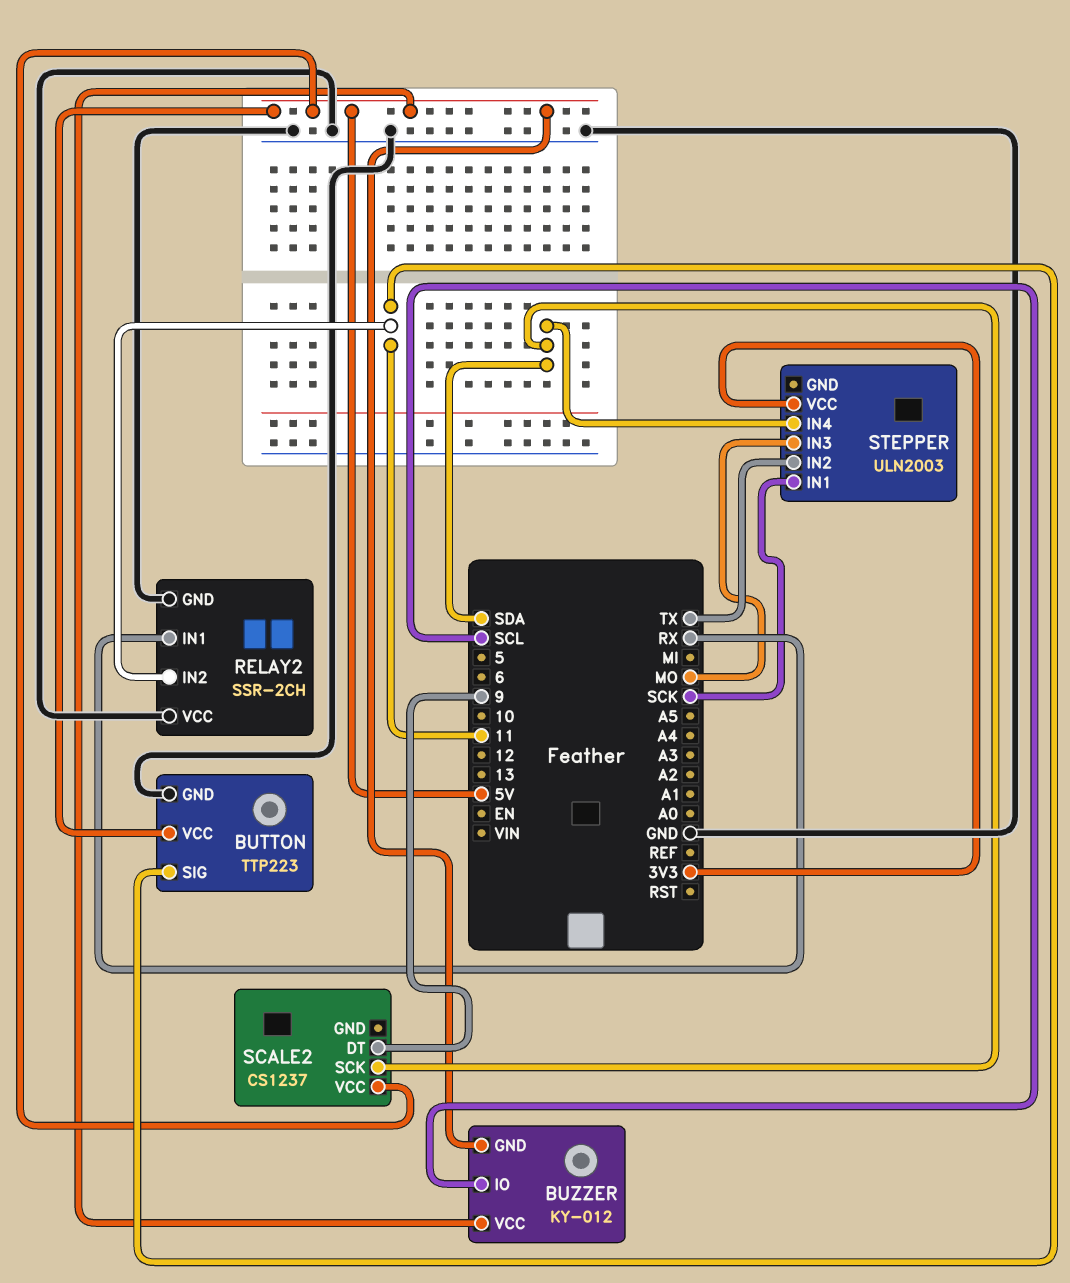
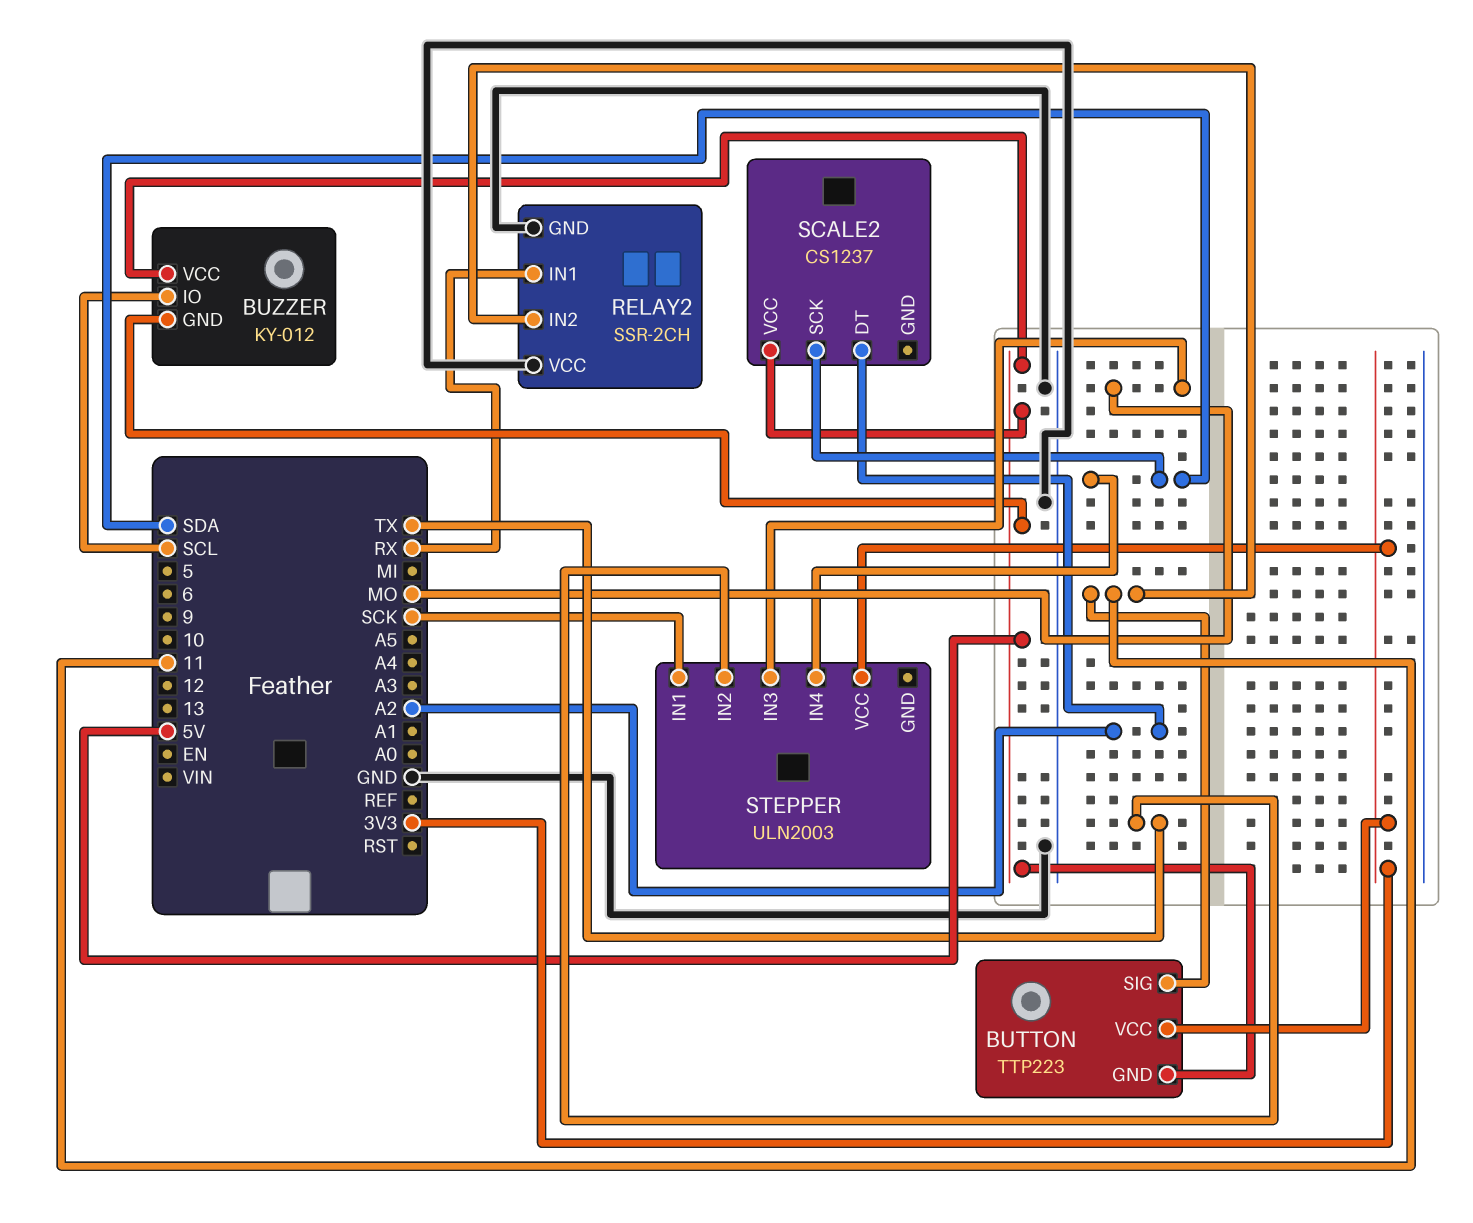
BUTTON pin GND: GND -> 5V
BUTTON pin VCC: 5V -> 3V3
SCALE2 pin DT: 9 -> A2

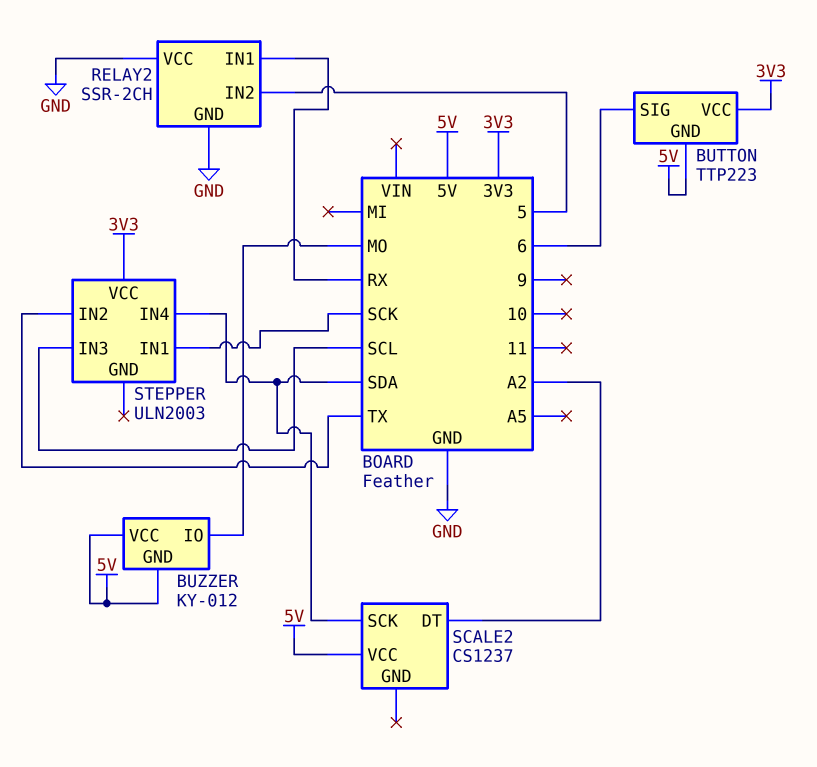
BUTTON pin SIG: 11 -> 6
BUZZER pin IO: SCL -> MO
RELAY2 pin IN2: 11 -> 5
STEPPER pin IN3: MO -> SCL

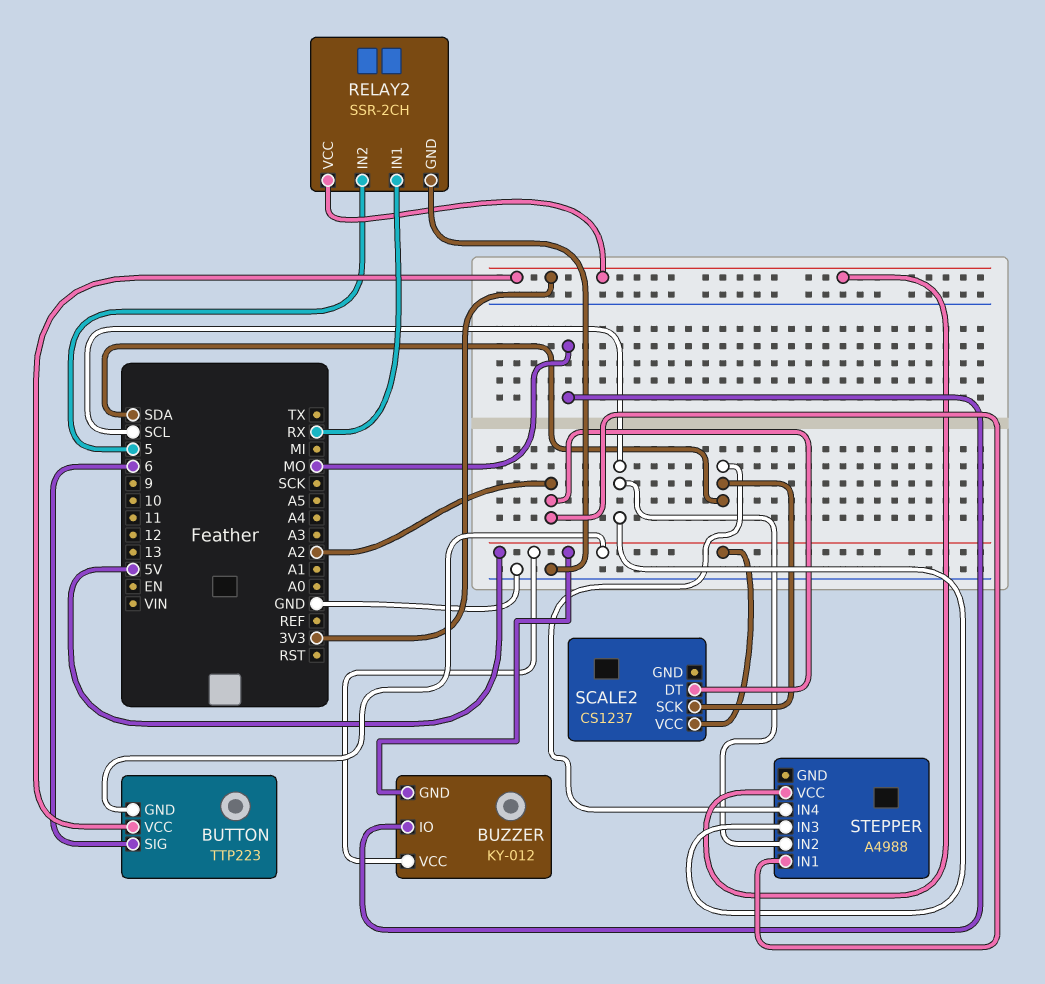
RELAY2 pin VCC: GND -> 3V3
STEPPER: ULN2003 -> A4988
STEPPER pin IN1: SCK -> A2
STEPPER pin IN2: TX -> SCL

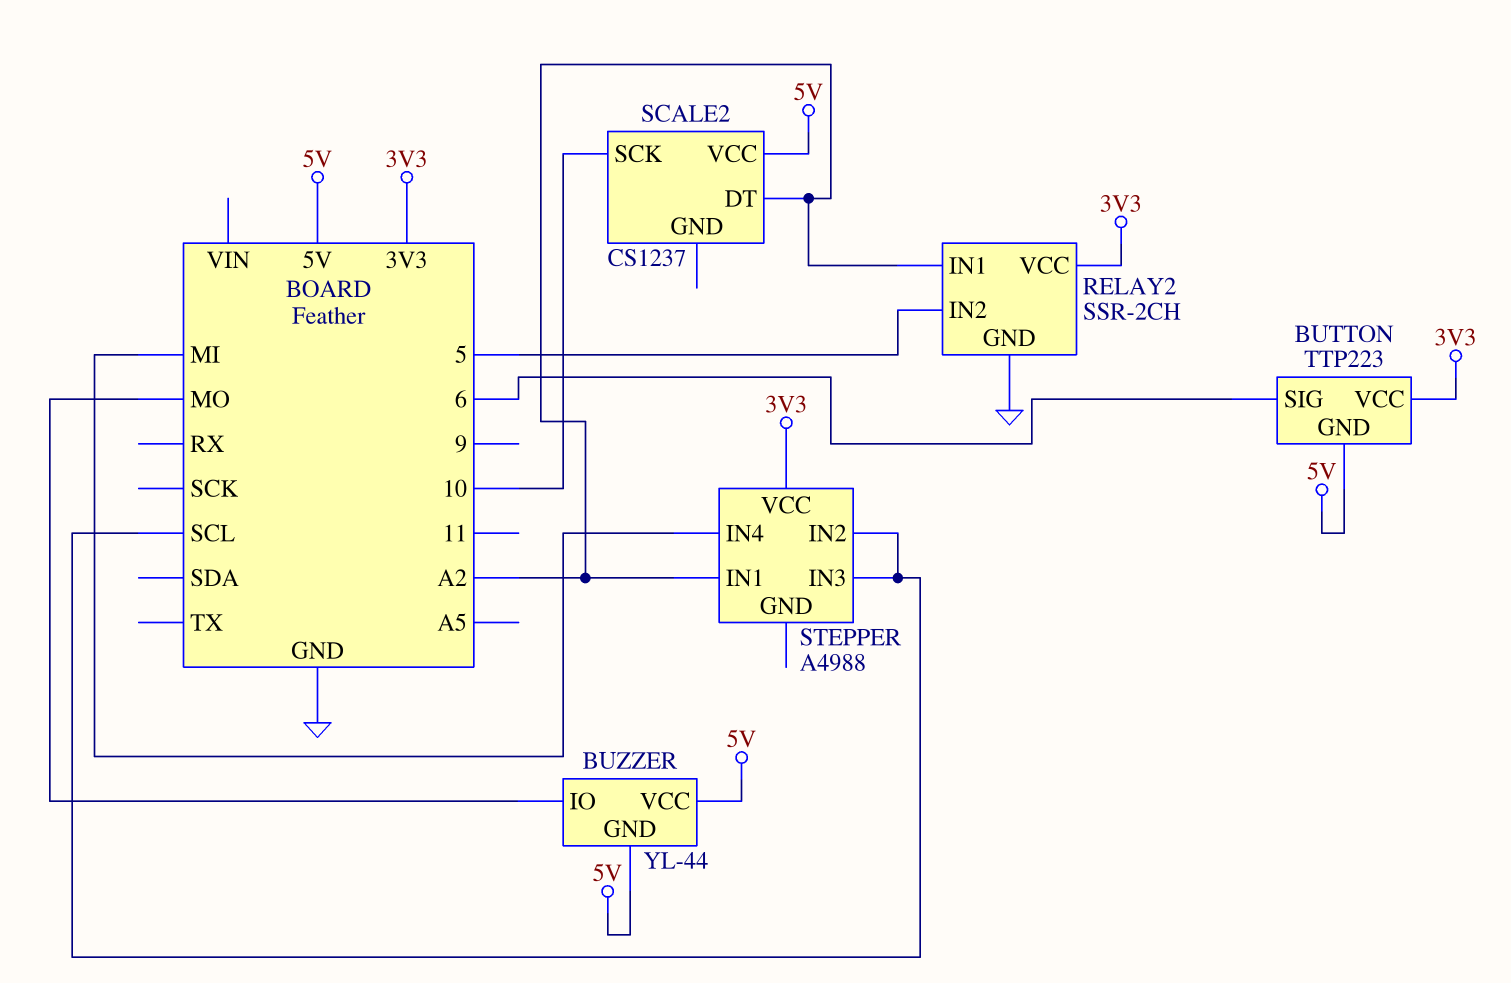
BUZZER: KY-012 -> YL-44
RELAY2 pin IN1: RX -> A2
SCALE2 pin SCK: SDA -> 10
STEPPER pin IN4: SDA -> MI

